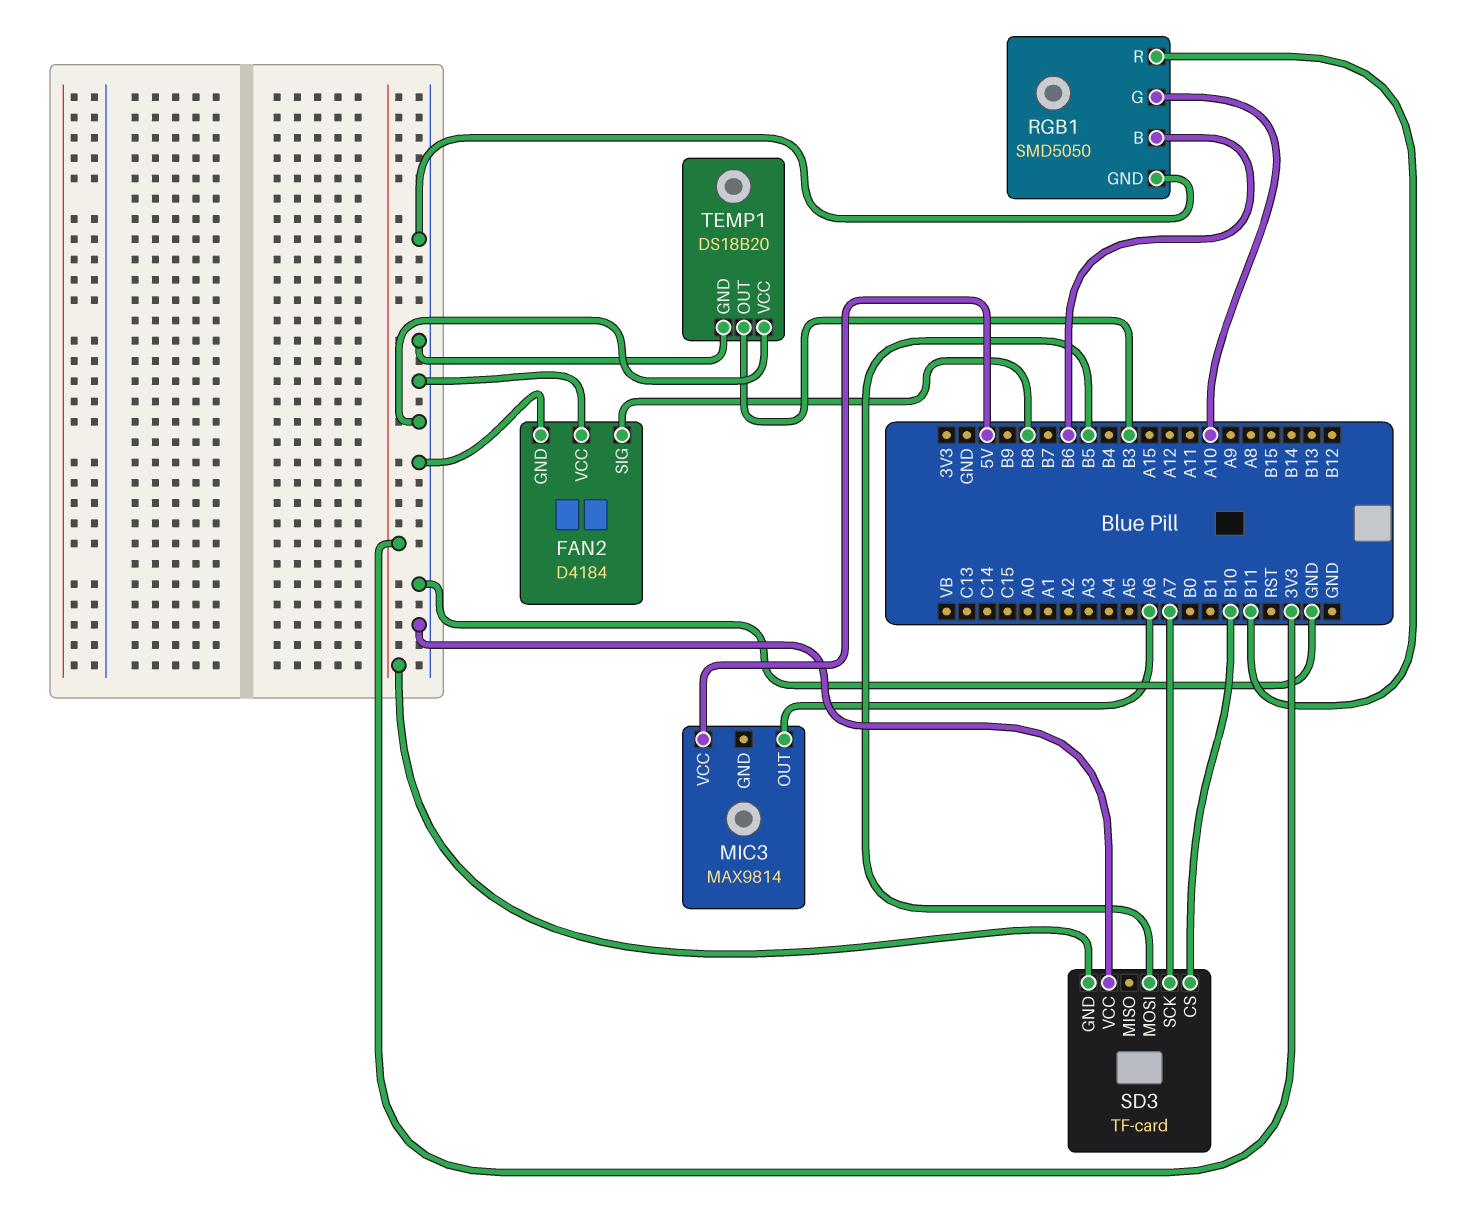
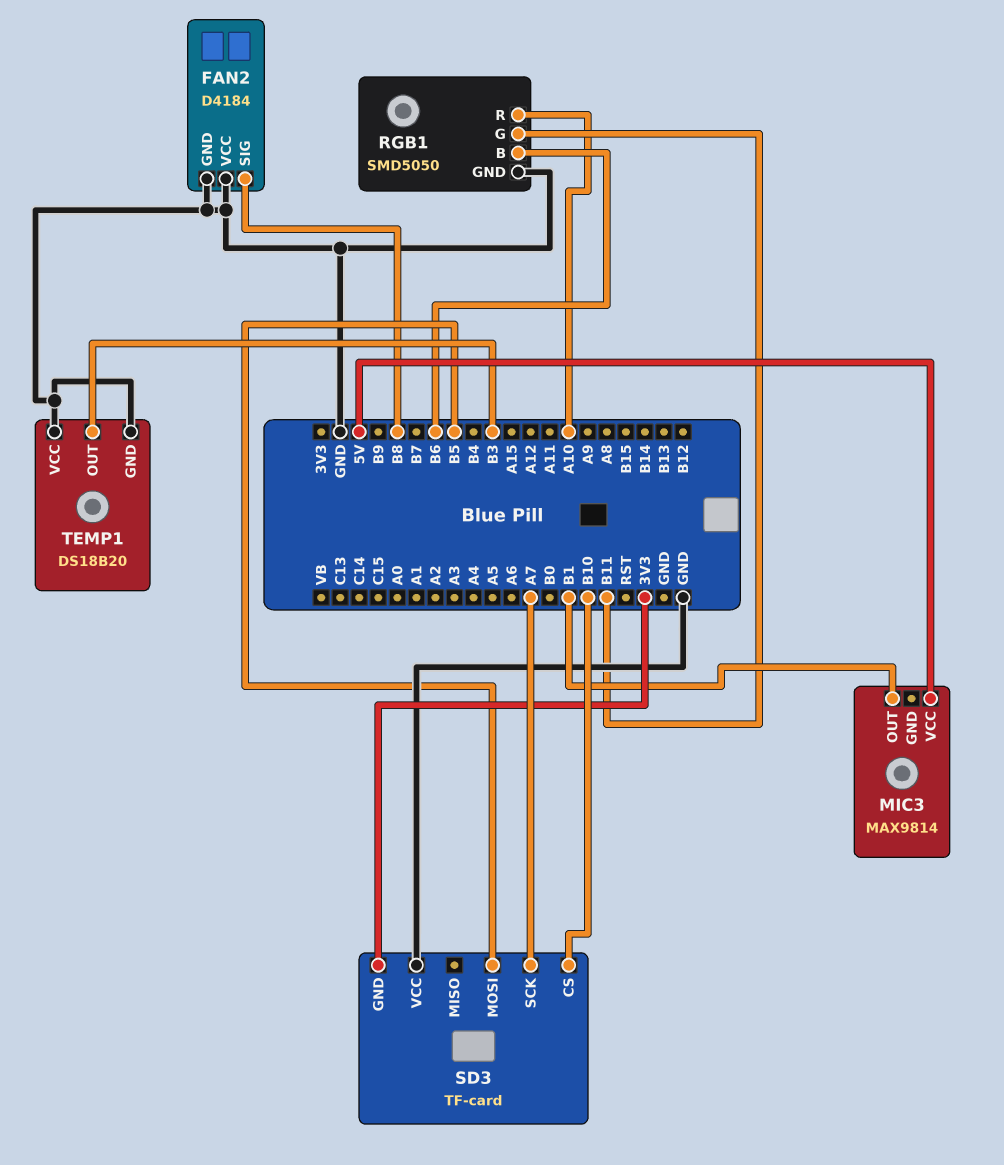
MIC3 pin OUT: A6 -> B1
RGB1 pin G: A10 -> B11
RGB1 pin R: B11 -> A10

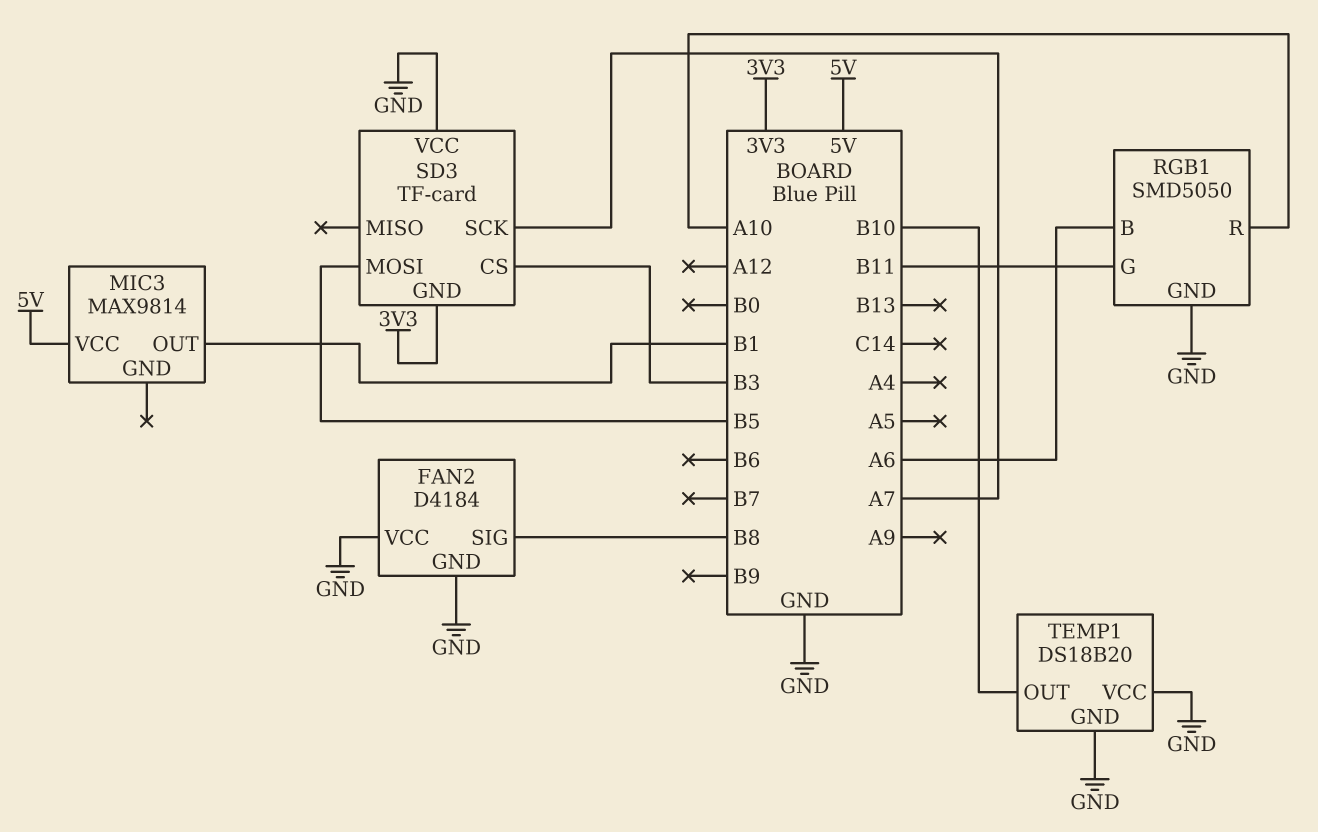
RGB1 pin B: B6 -> A6
SD3 pin CS: B10 -> B3
TEMP1 pin OUT: B3 -> B10

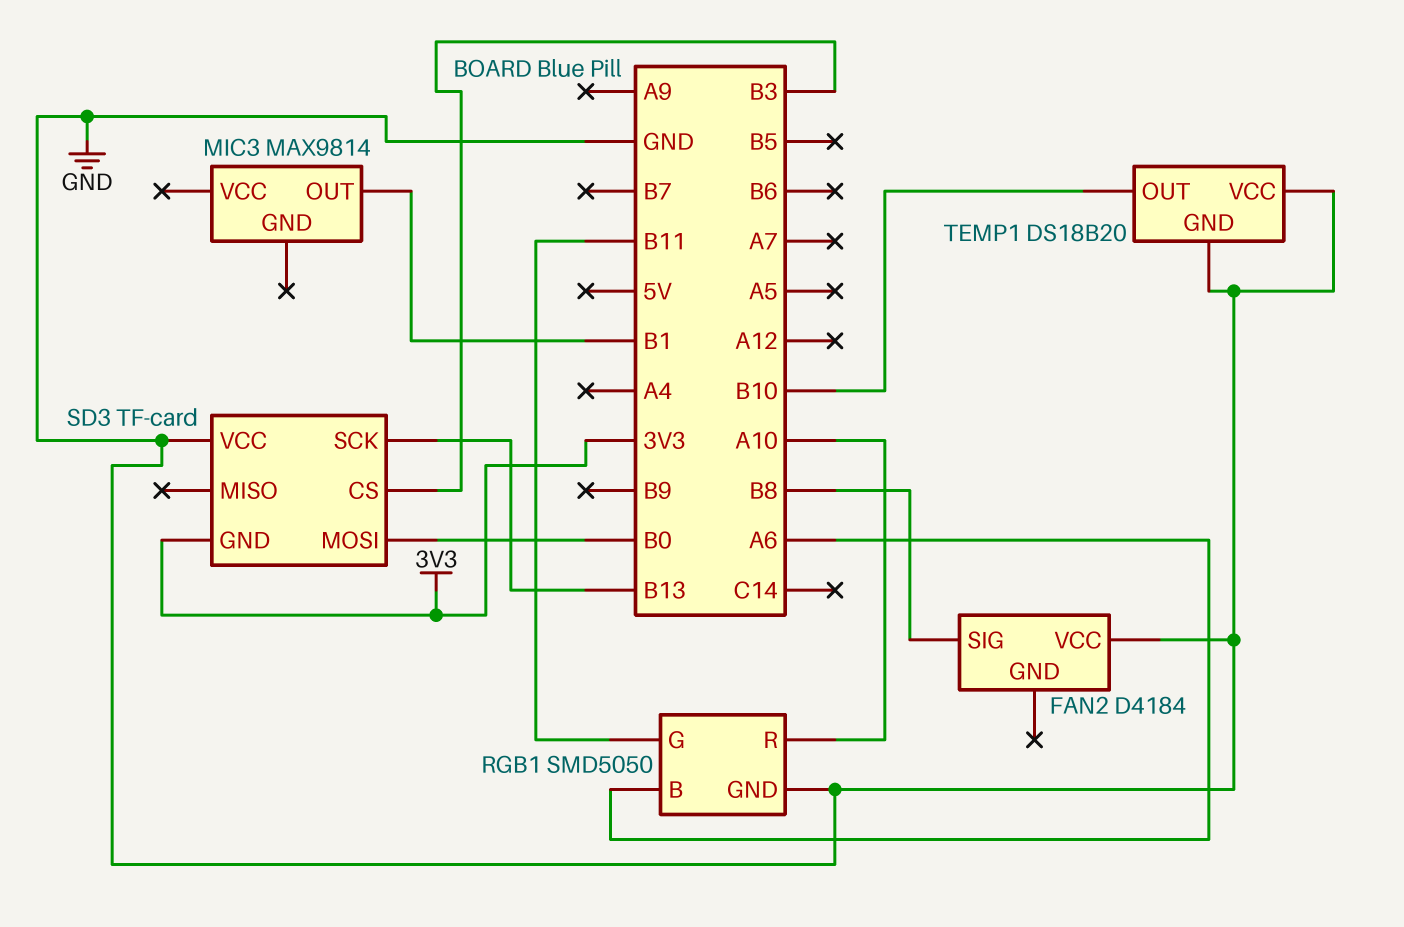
FAN2 pin GND: GND -> none
MIC3 pin VCC: 5V -> none
SD3 pin MOSI: B5 -> B0
SD3 pin SCK: A7 -> B13

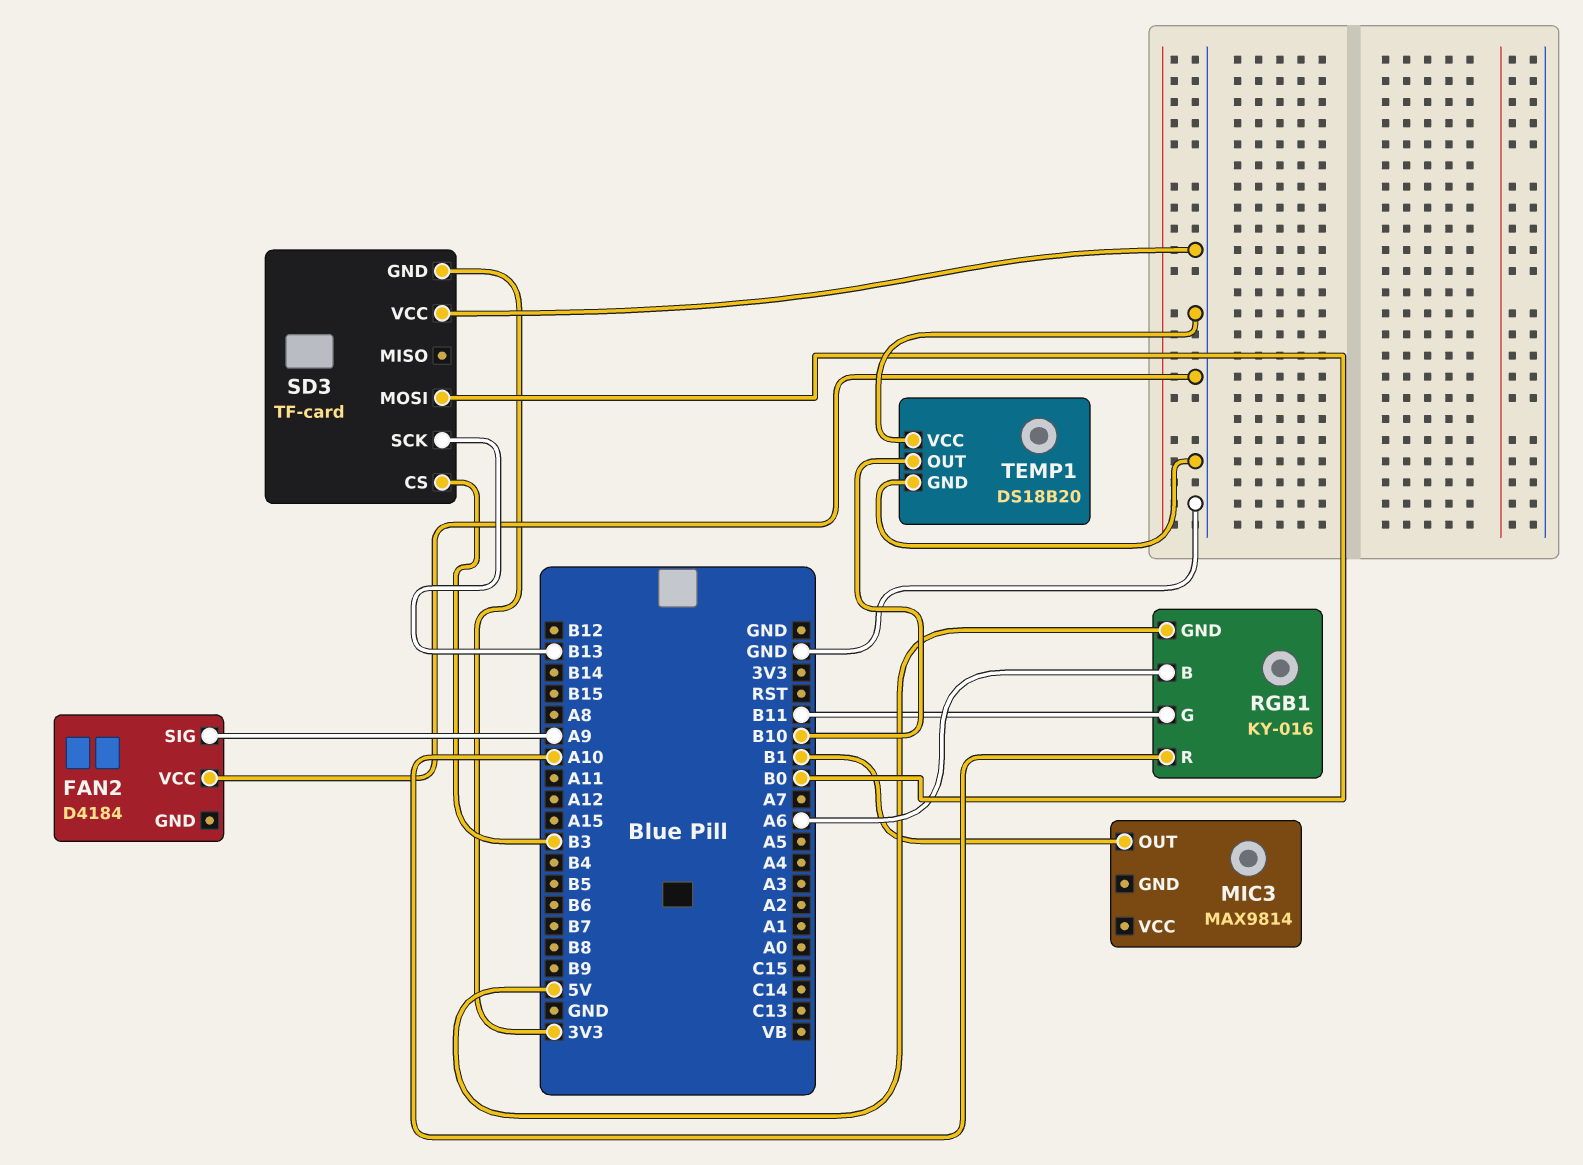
FAN2 pin SIG: B8 -> A9
RGB1: SMD5050 -> KY-016
RGB1 pin GND: GND -> 5V

